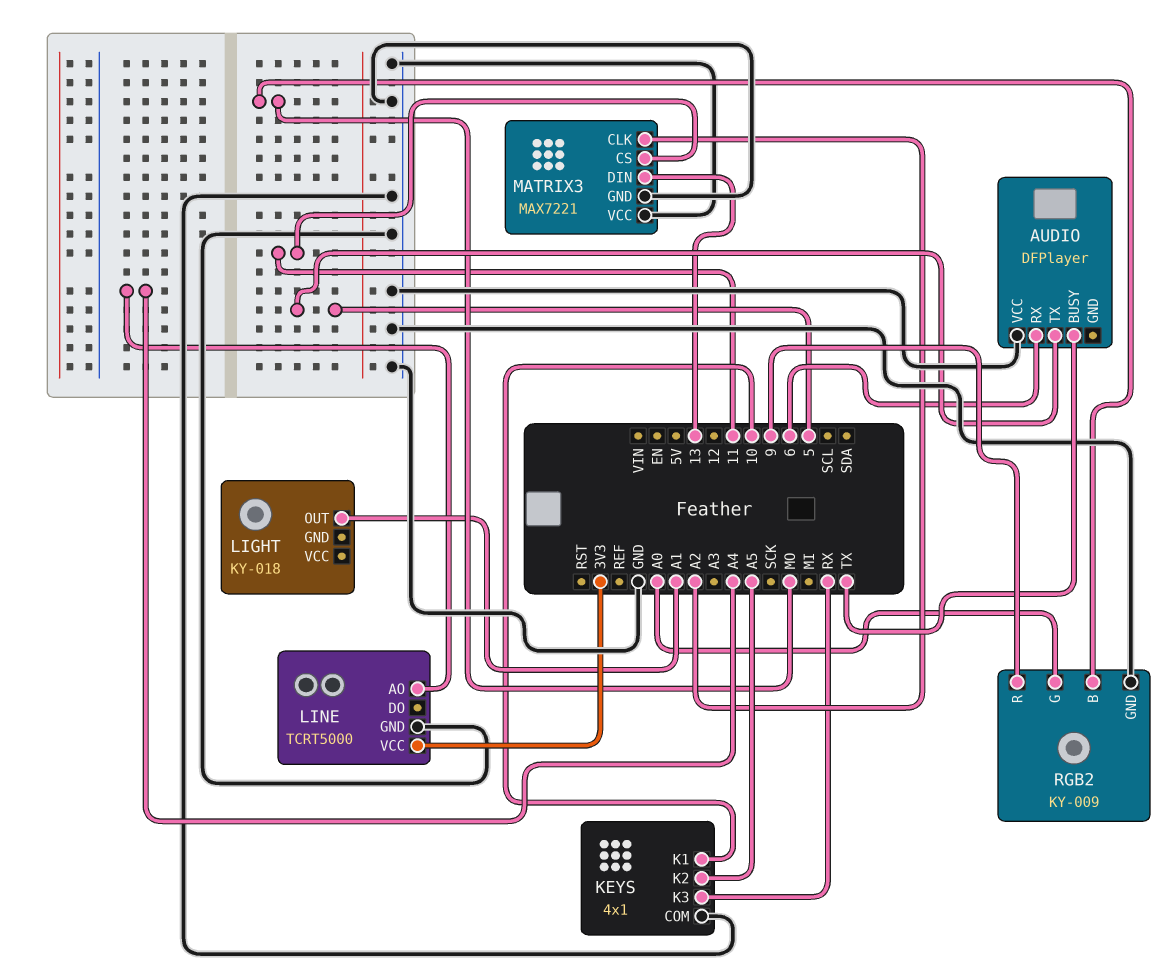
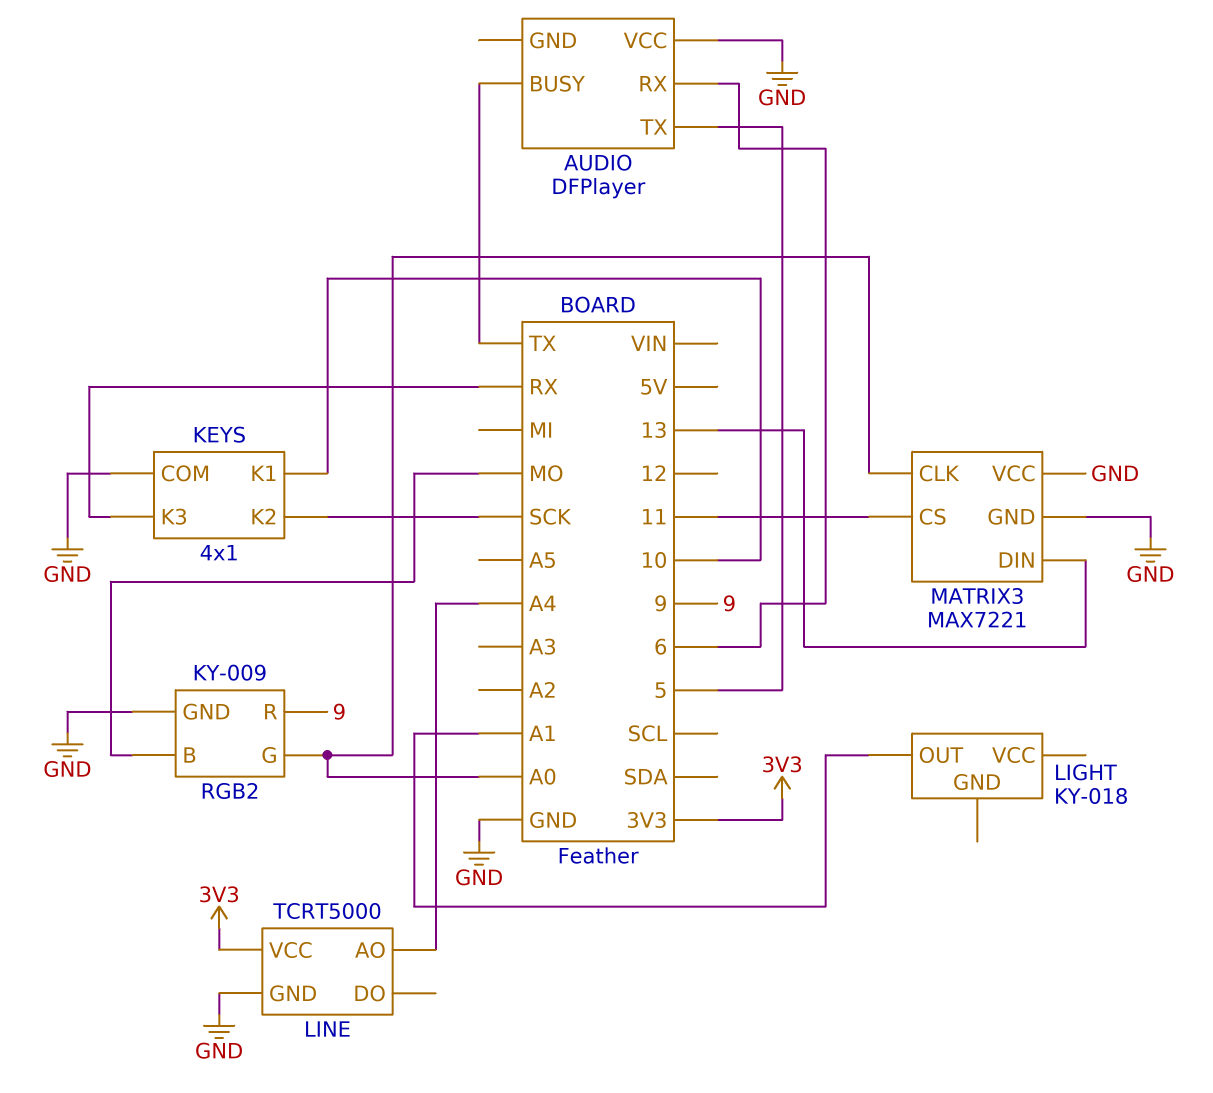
KEYS pin K2: A5 -> SCK
MATRIX3 pin CLK: A2 -> A0

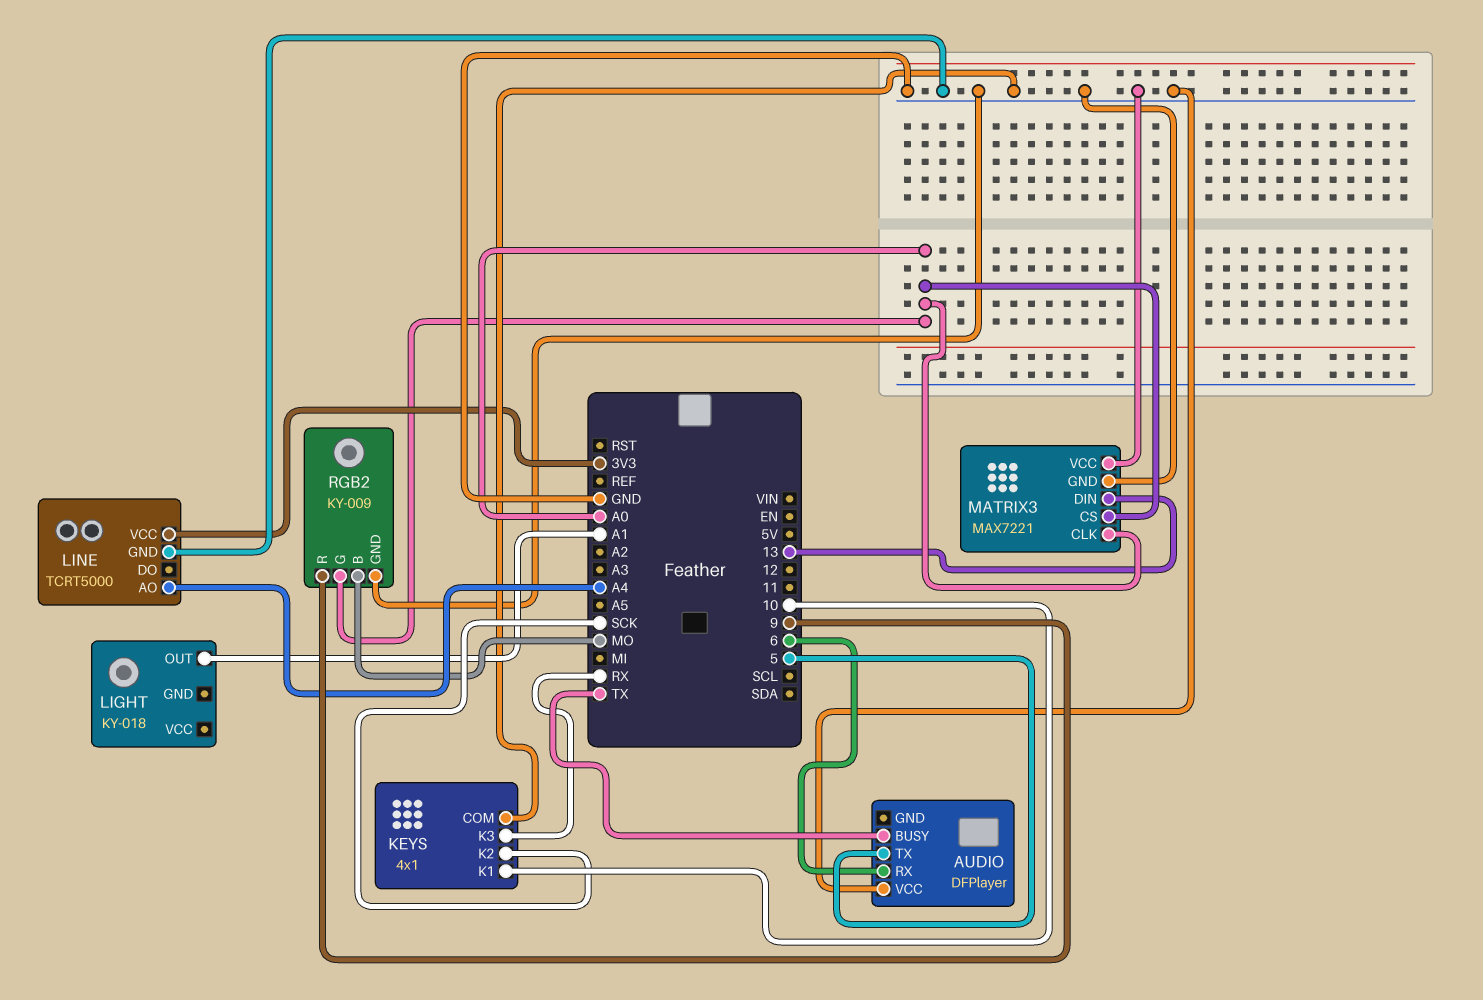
MATRIX3 pin CS: 11 -> A0

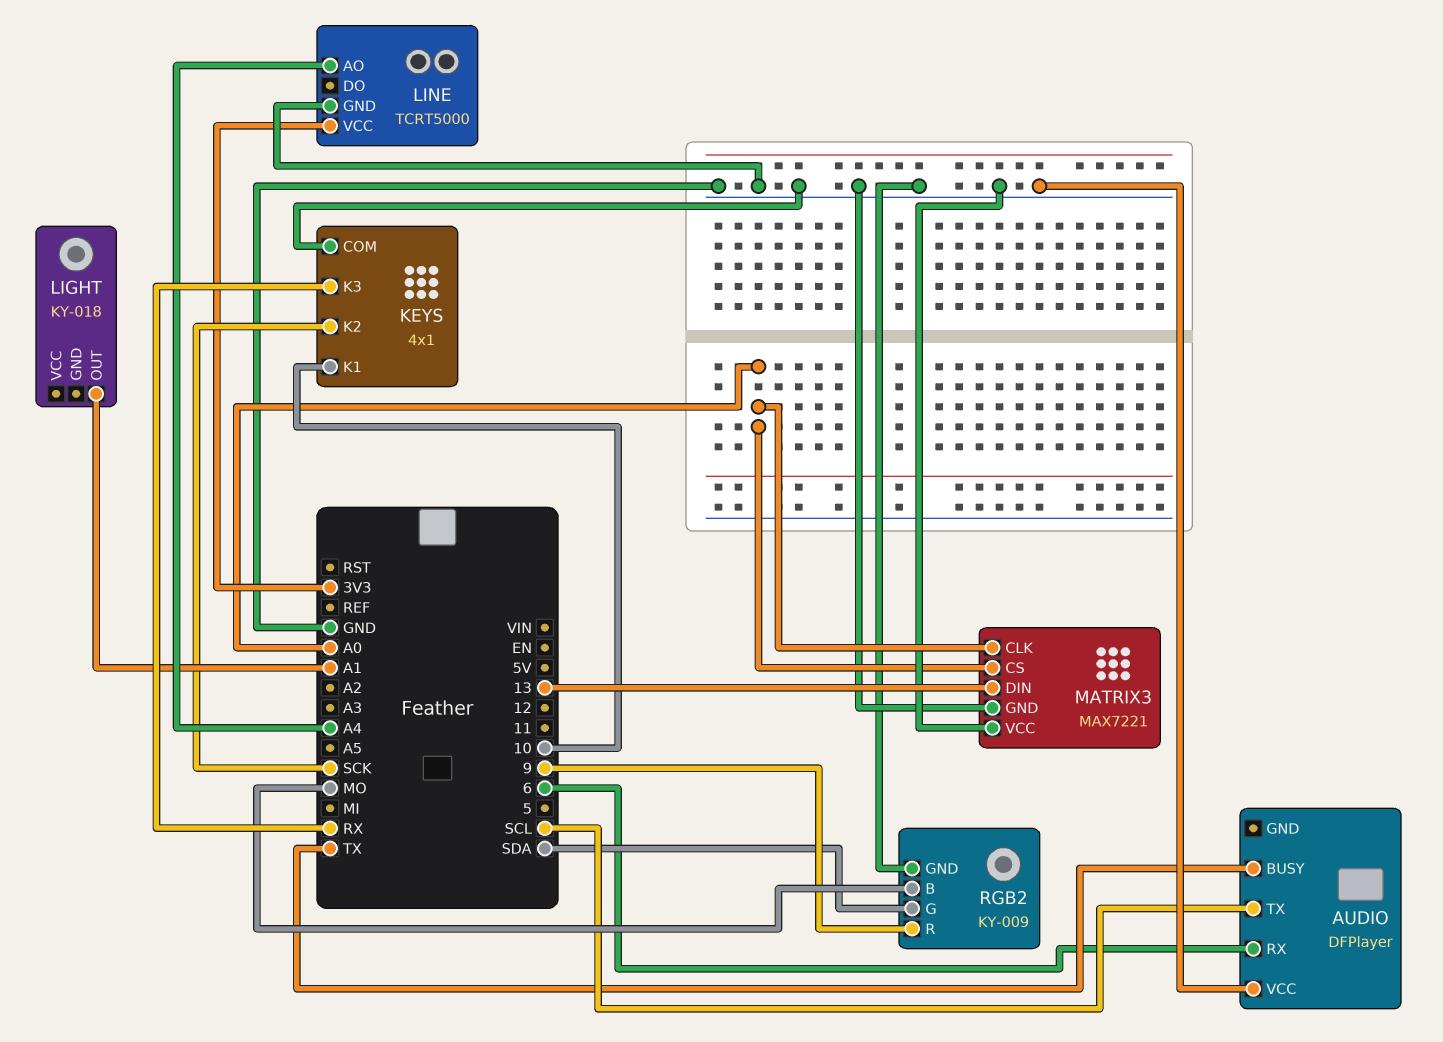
AUDIO pin TX: 5 -> SCL
RGB2 pin G: A0 -> SDA

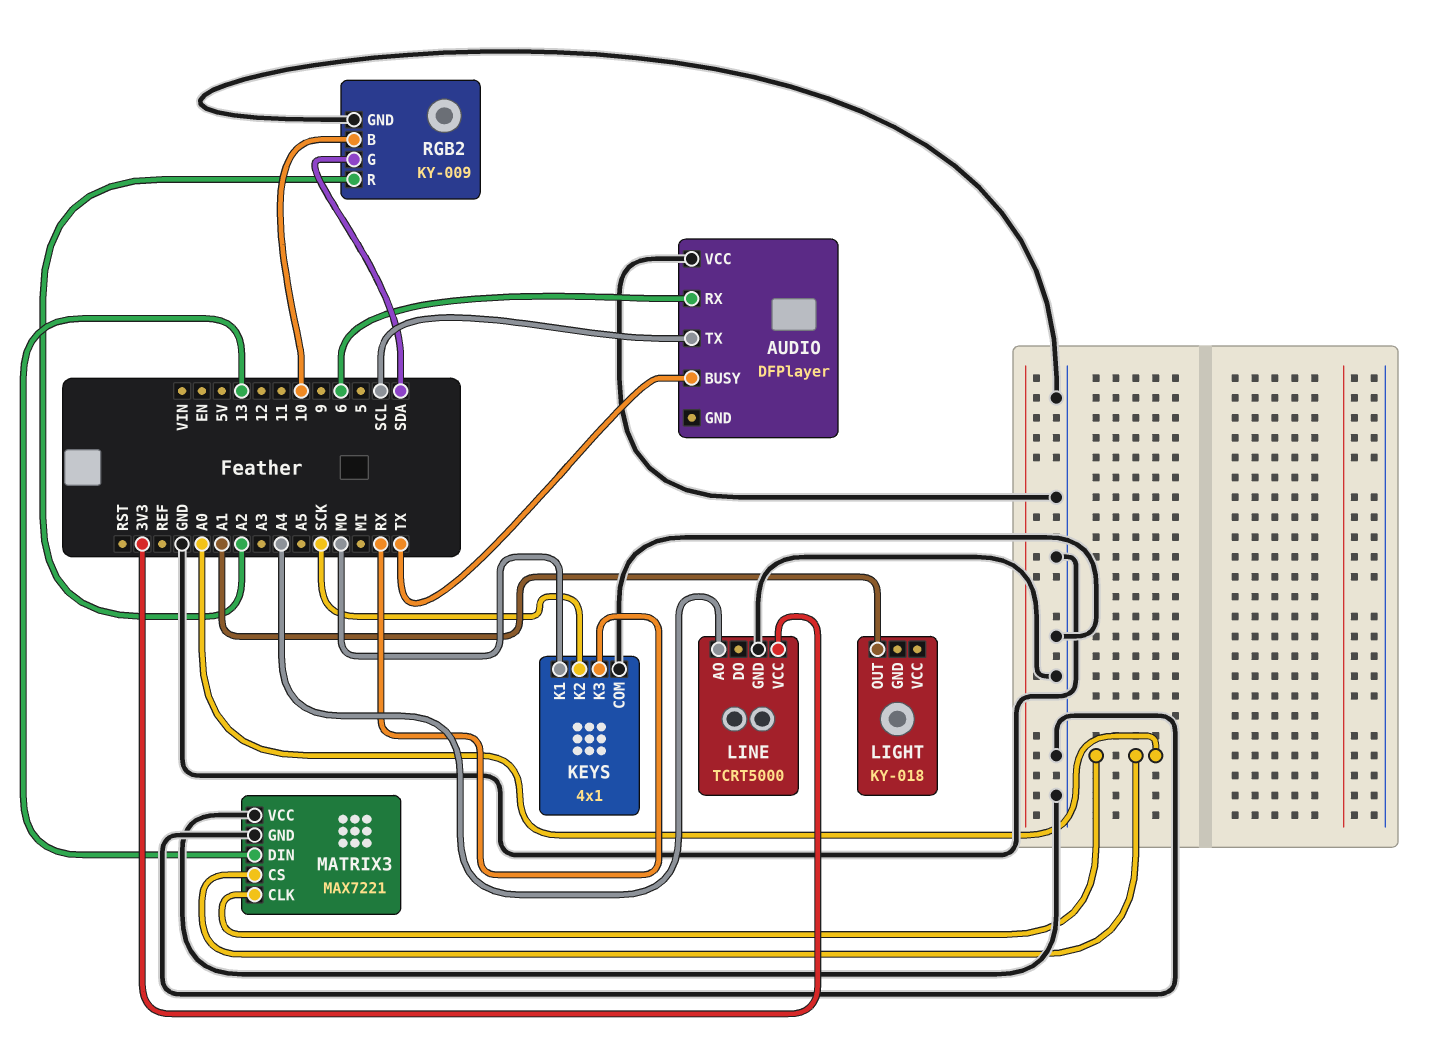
KEYS pin K1: 10 -> MO
RGB2 pin B: MO -> 10
RGB2 pin R: 9 -> A2

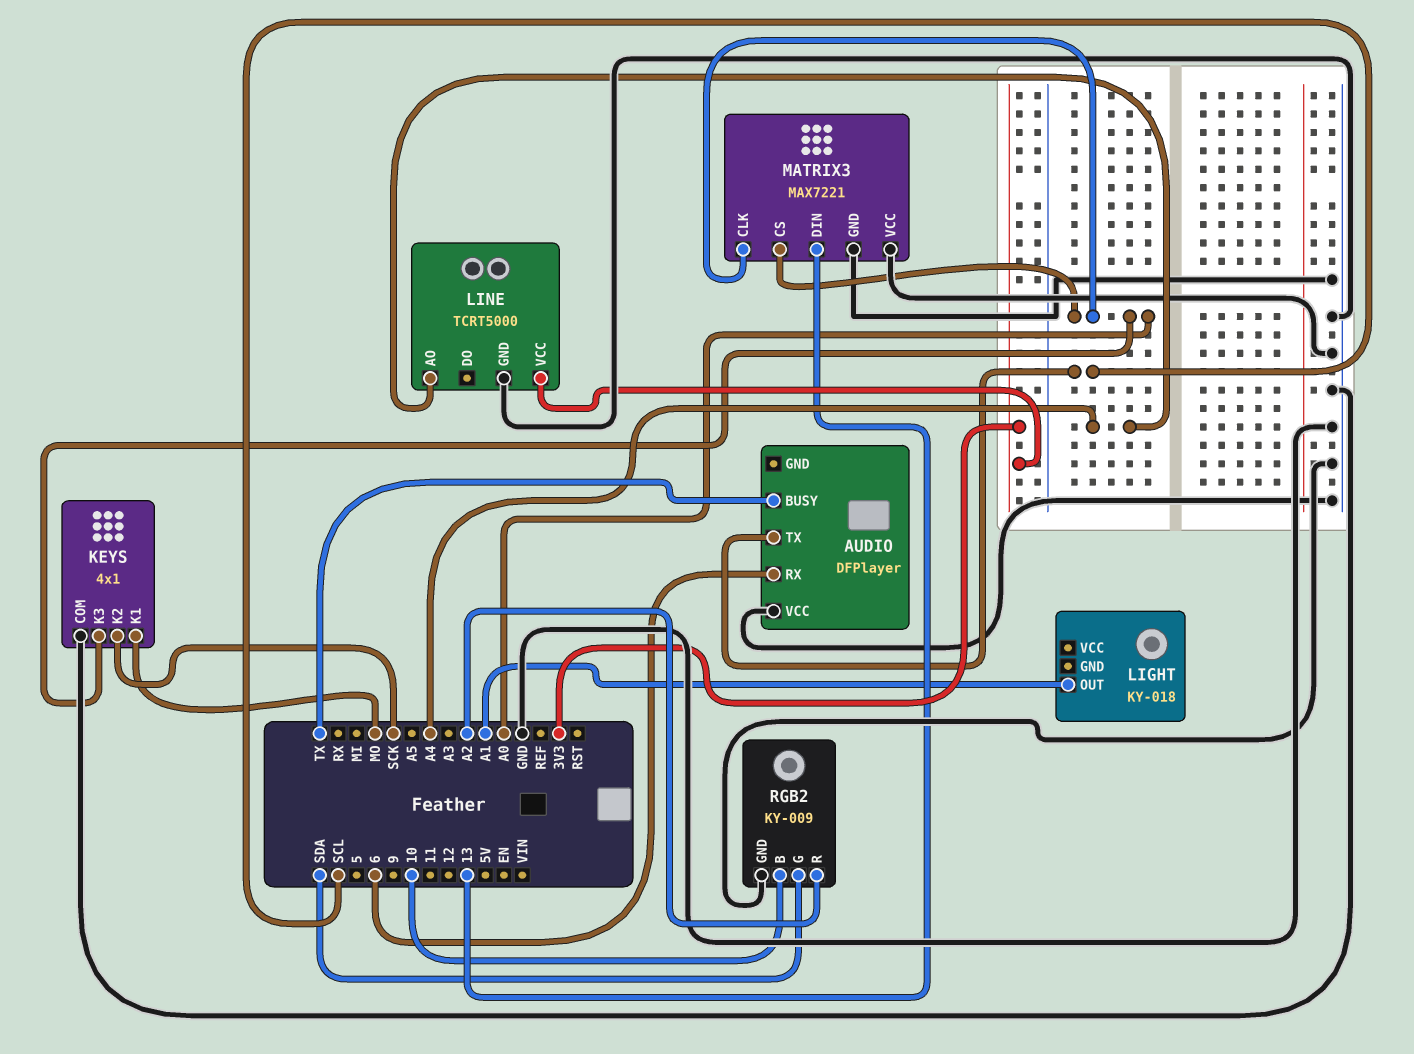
KEYS pin K3: RX -> A0

